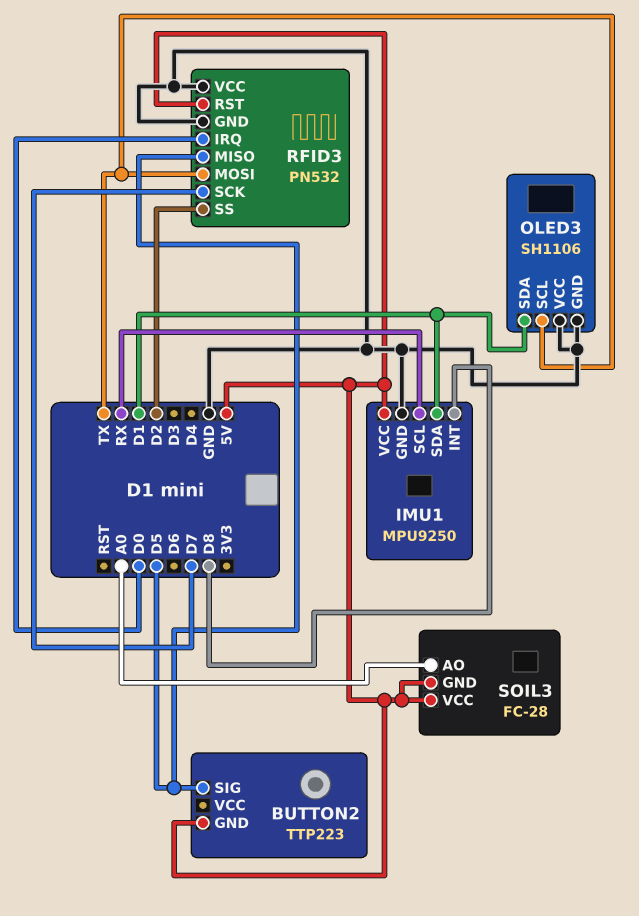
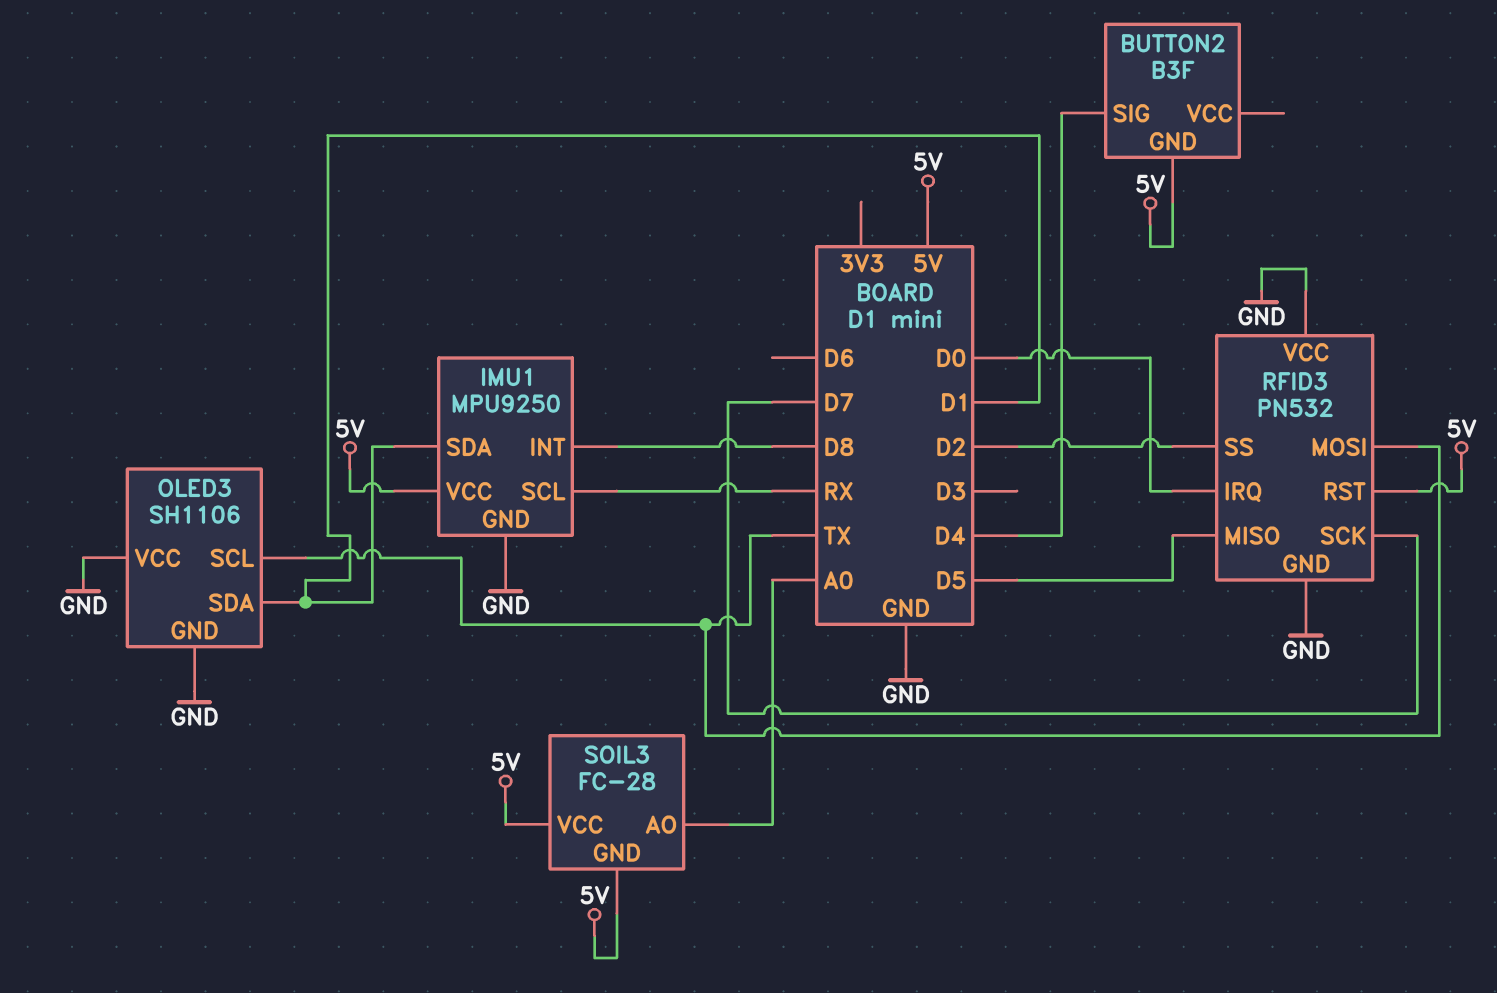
BUTTON2: TTP223 -> B3F
BUTTON2 pin SIG: D5 -> D4

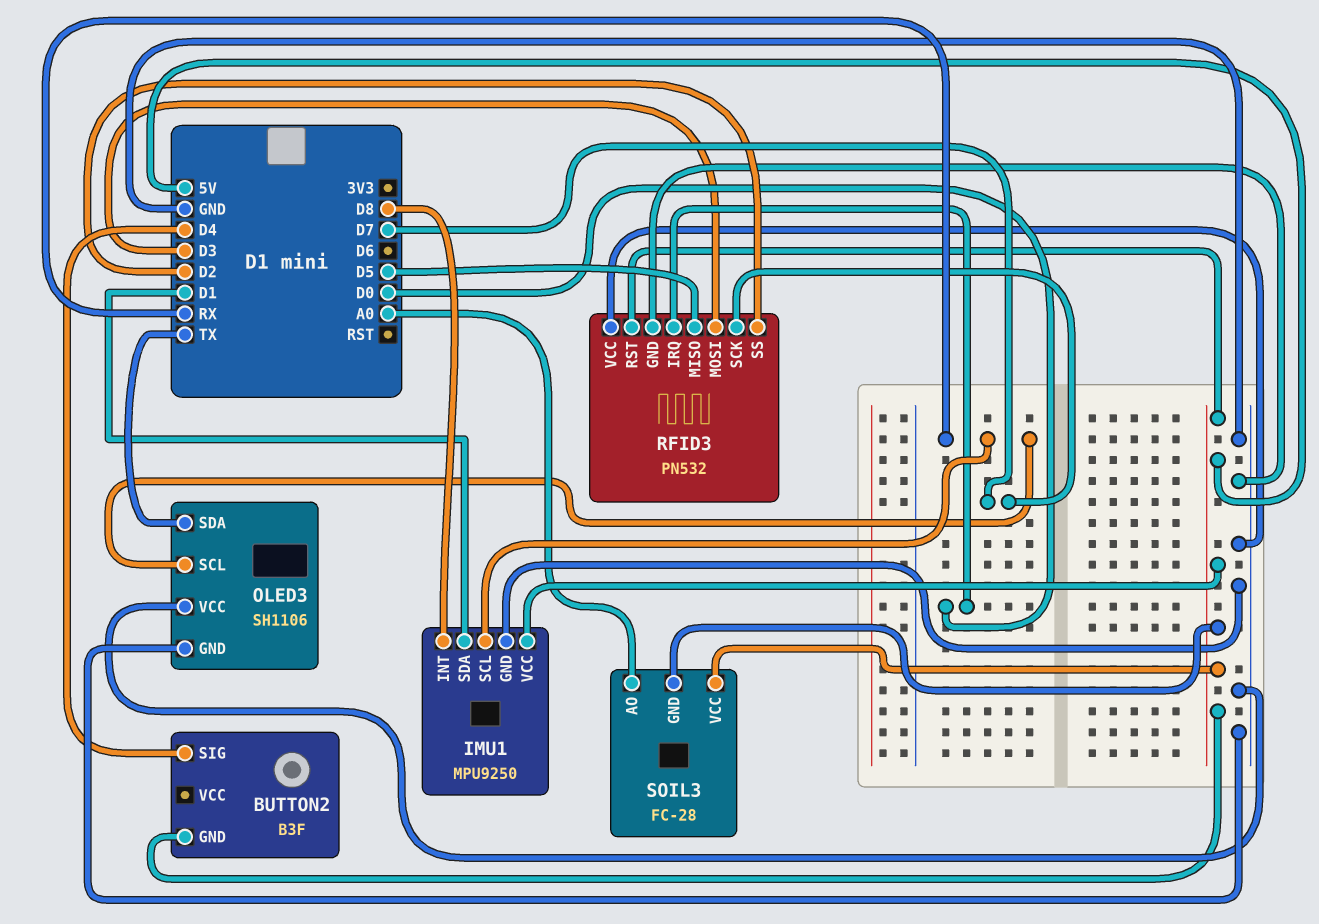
OLED3 pin SCL: TX -> RX
OLED3 pin SDA: D1 -> TX
RFID3 pin MOSI: TX -> D3

